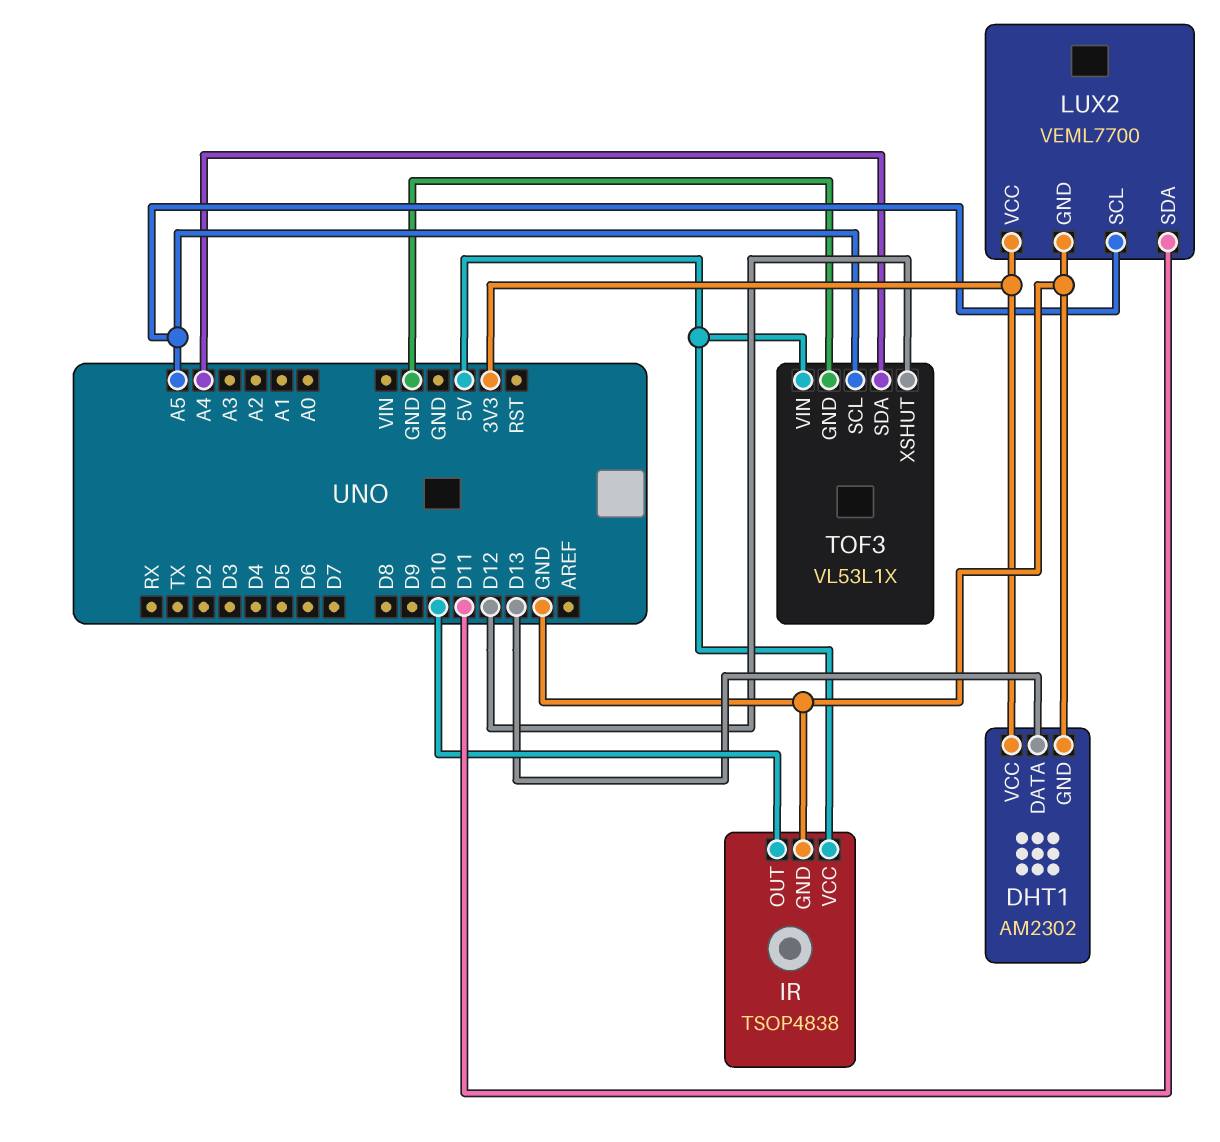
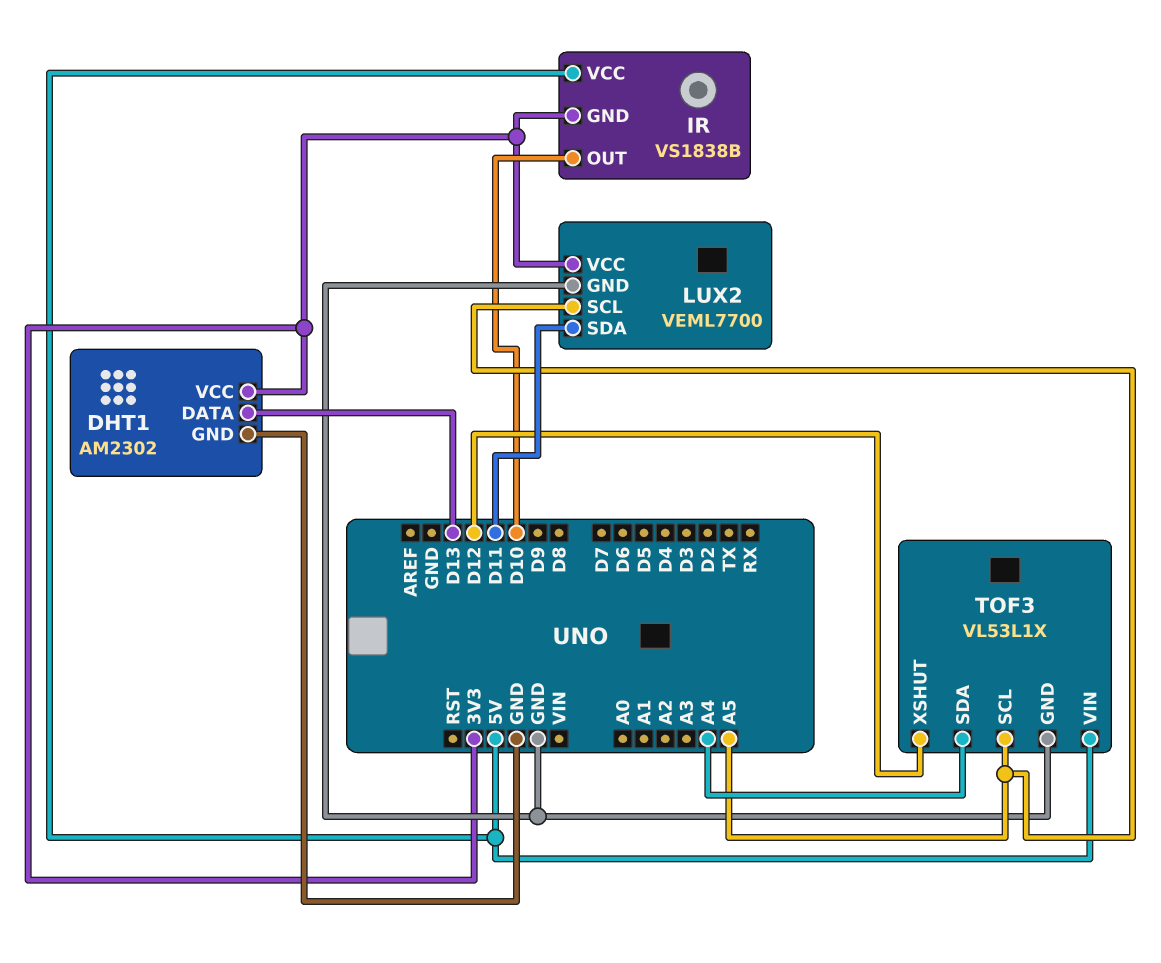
IR: TSOP4838 -> VS1838B
IR pin GND: GND -> 3V3

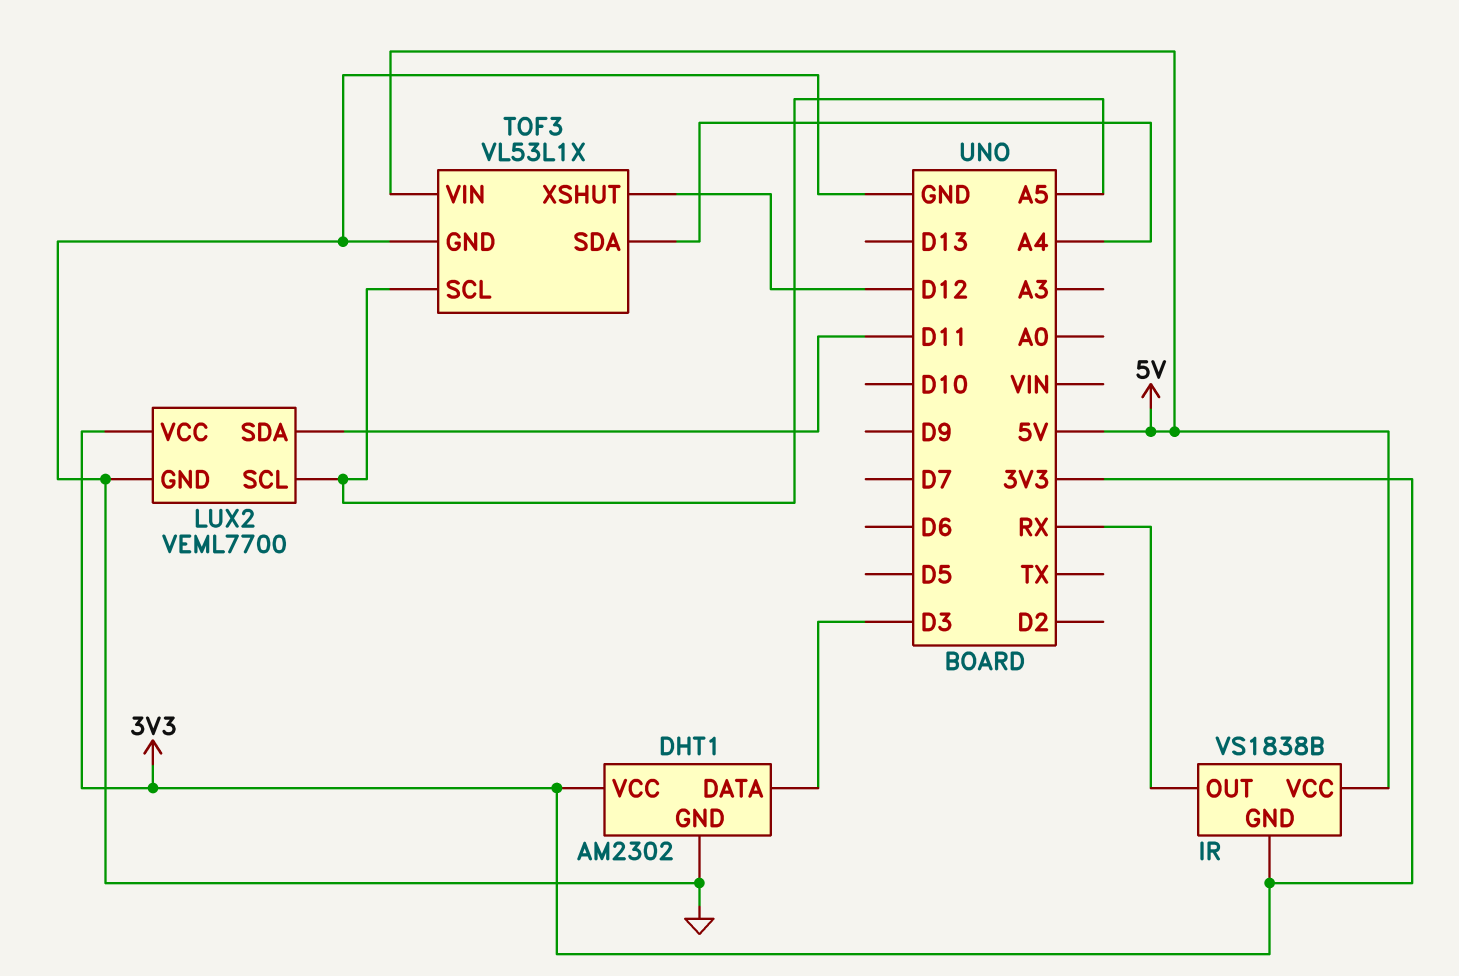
DHT1 pin DATA: D13 -> D3
IR pin OUT: D10 -> RX

